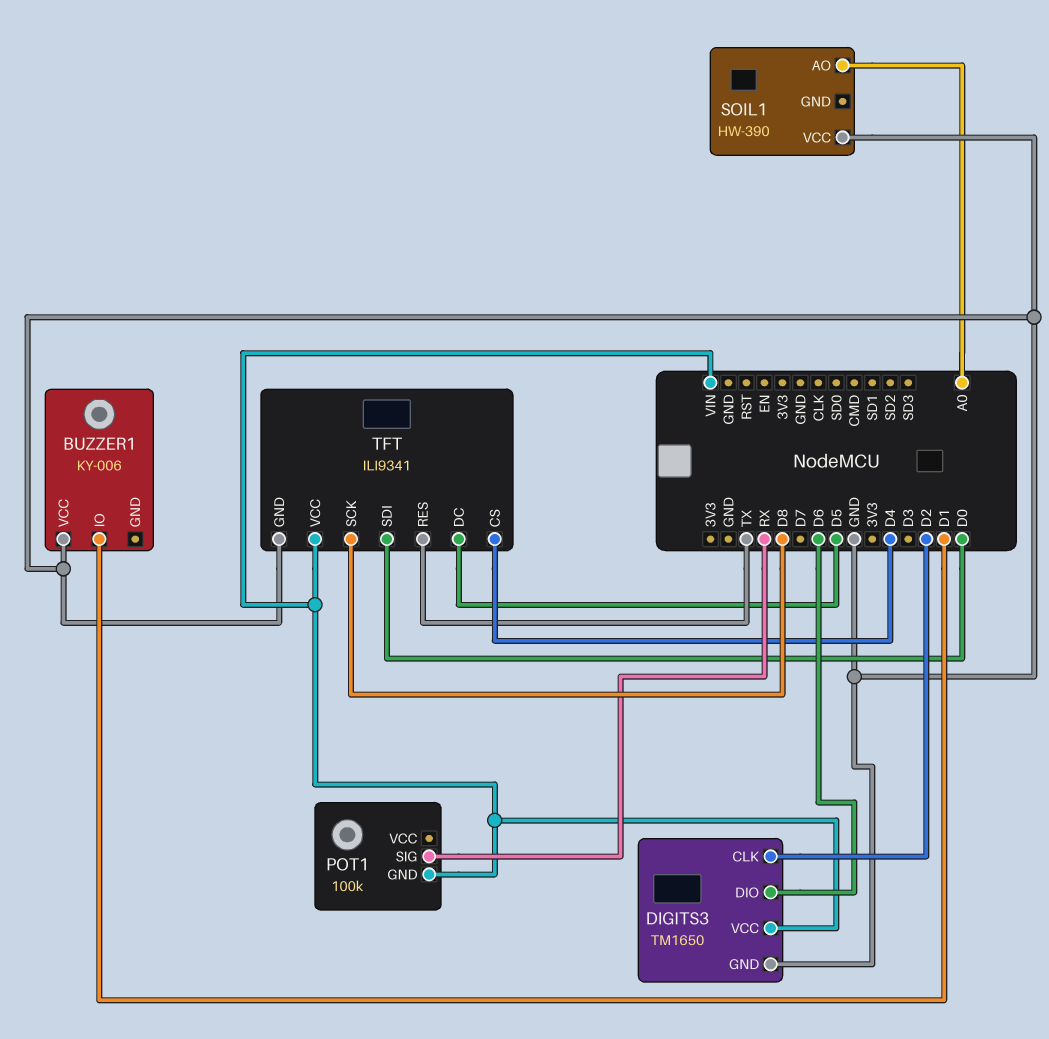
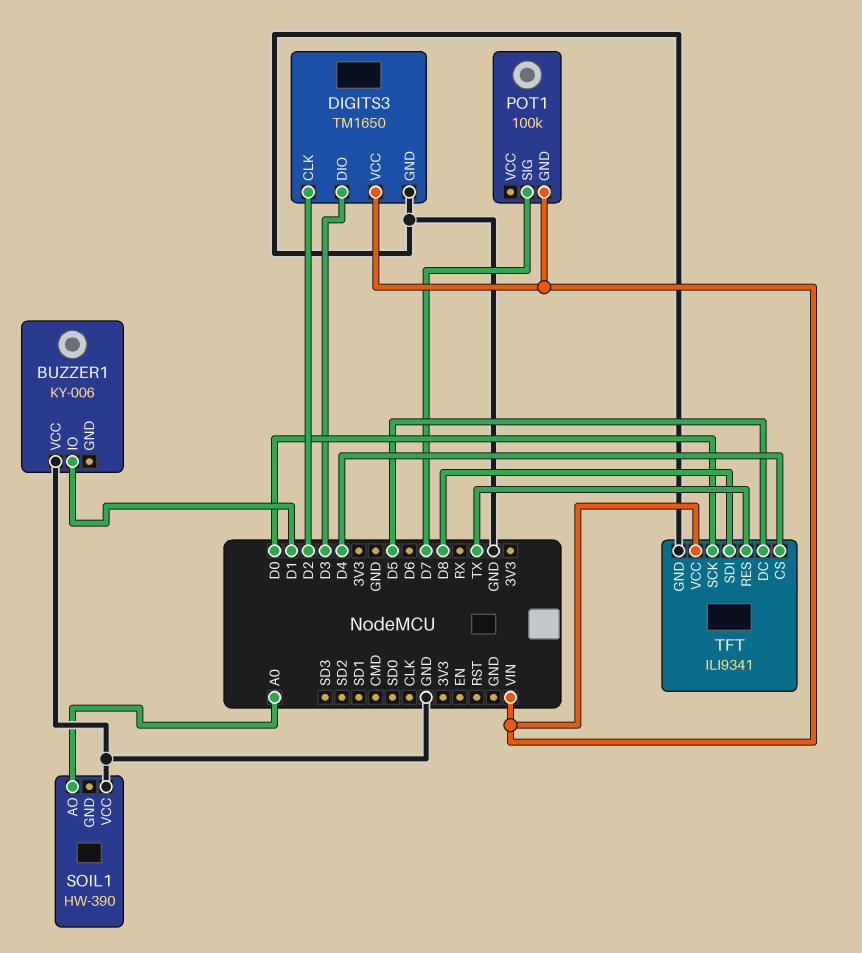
DIGITS3 pin DIO: D6 -> D3
POT1 pin SIG: RX -> D7
TFT pin SCK: D8 -> D0
TFT pin SDI: D0 -> D8

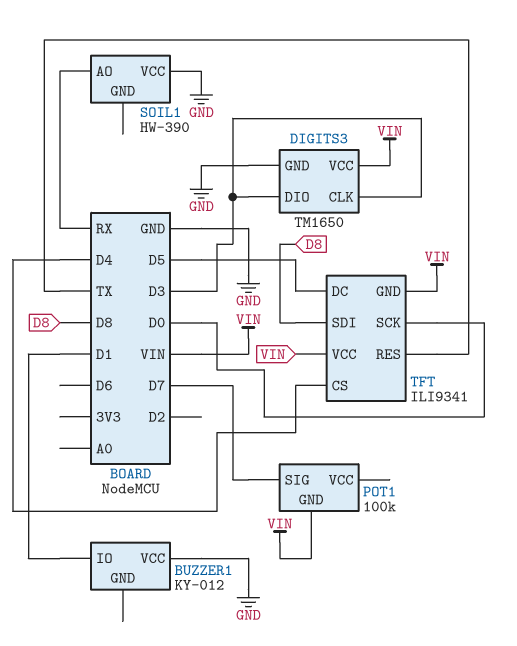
BUZZER1: KY-006 -> KY-012
DIGITS3 pin CLK: D2 -> D3
SOIL1 pin AO: A0 -> RX
TFT pin GND: GND -> VIN

